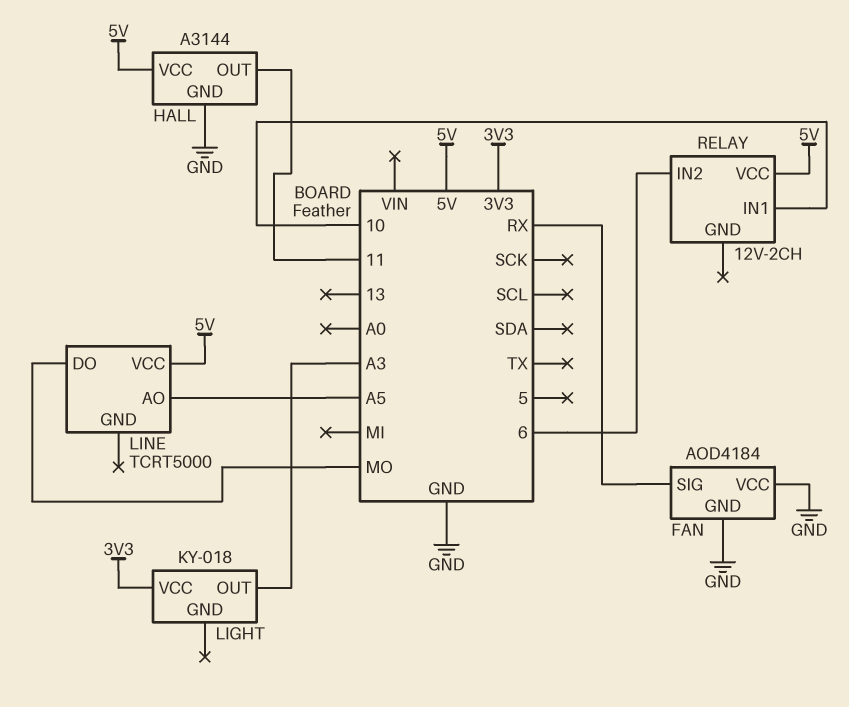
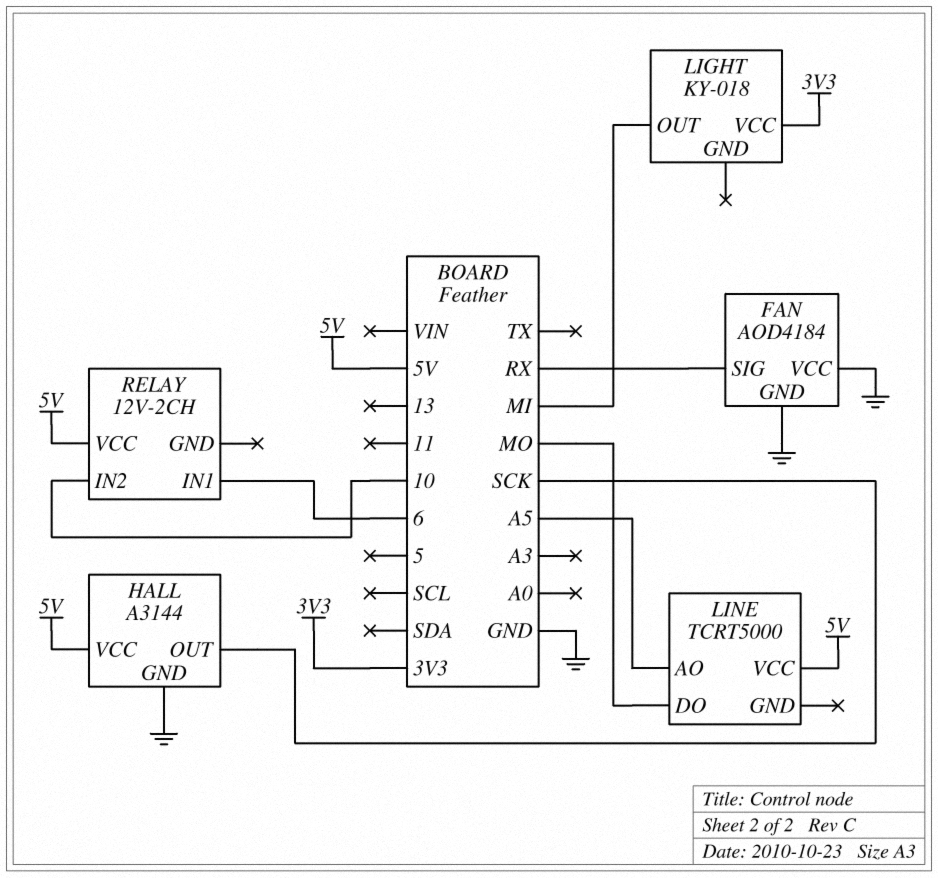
HALL pin OUT: 11 -> SCK
LIGHT pin OUT: A3 -> MI
RELAY pin IN1: 10 -> 6
RELAY pin IN2: 6 -> 10

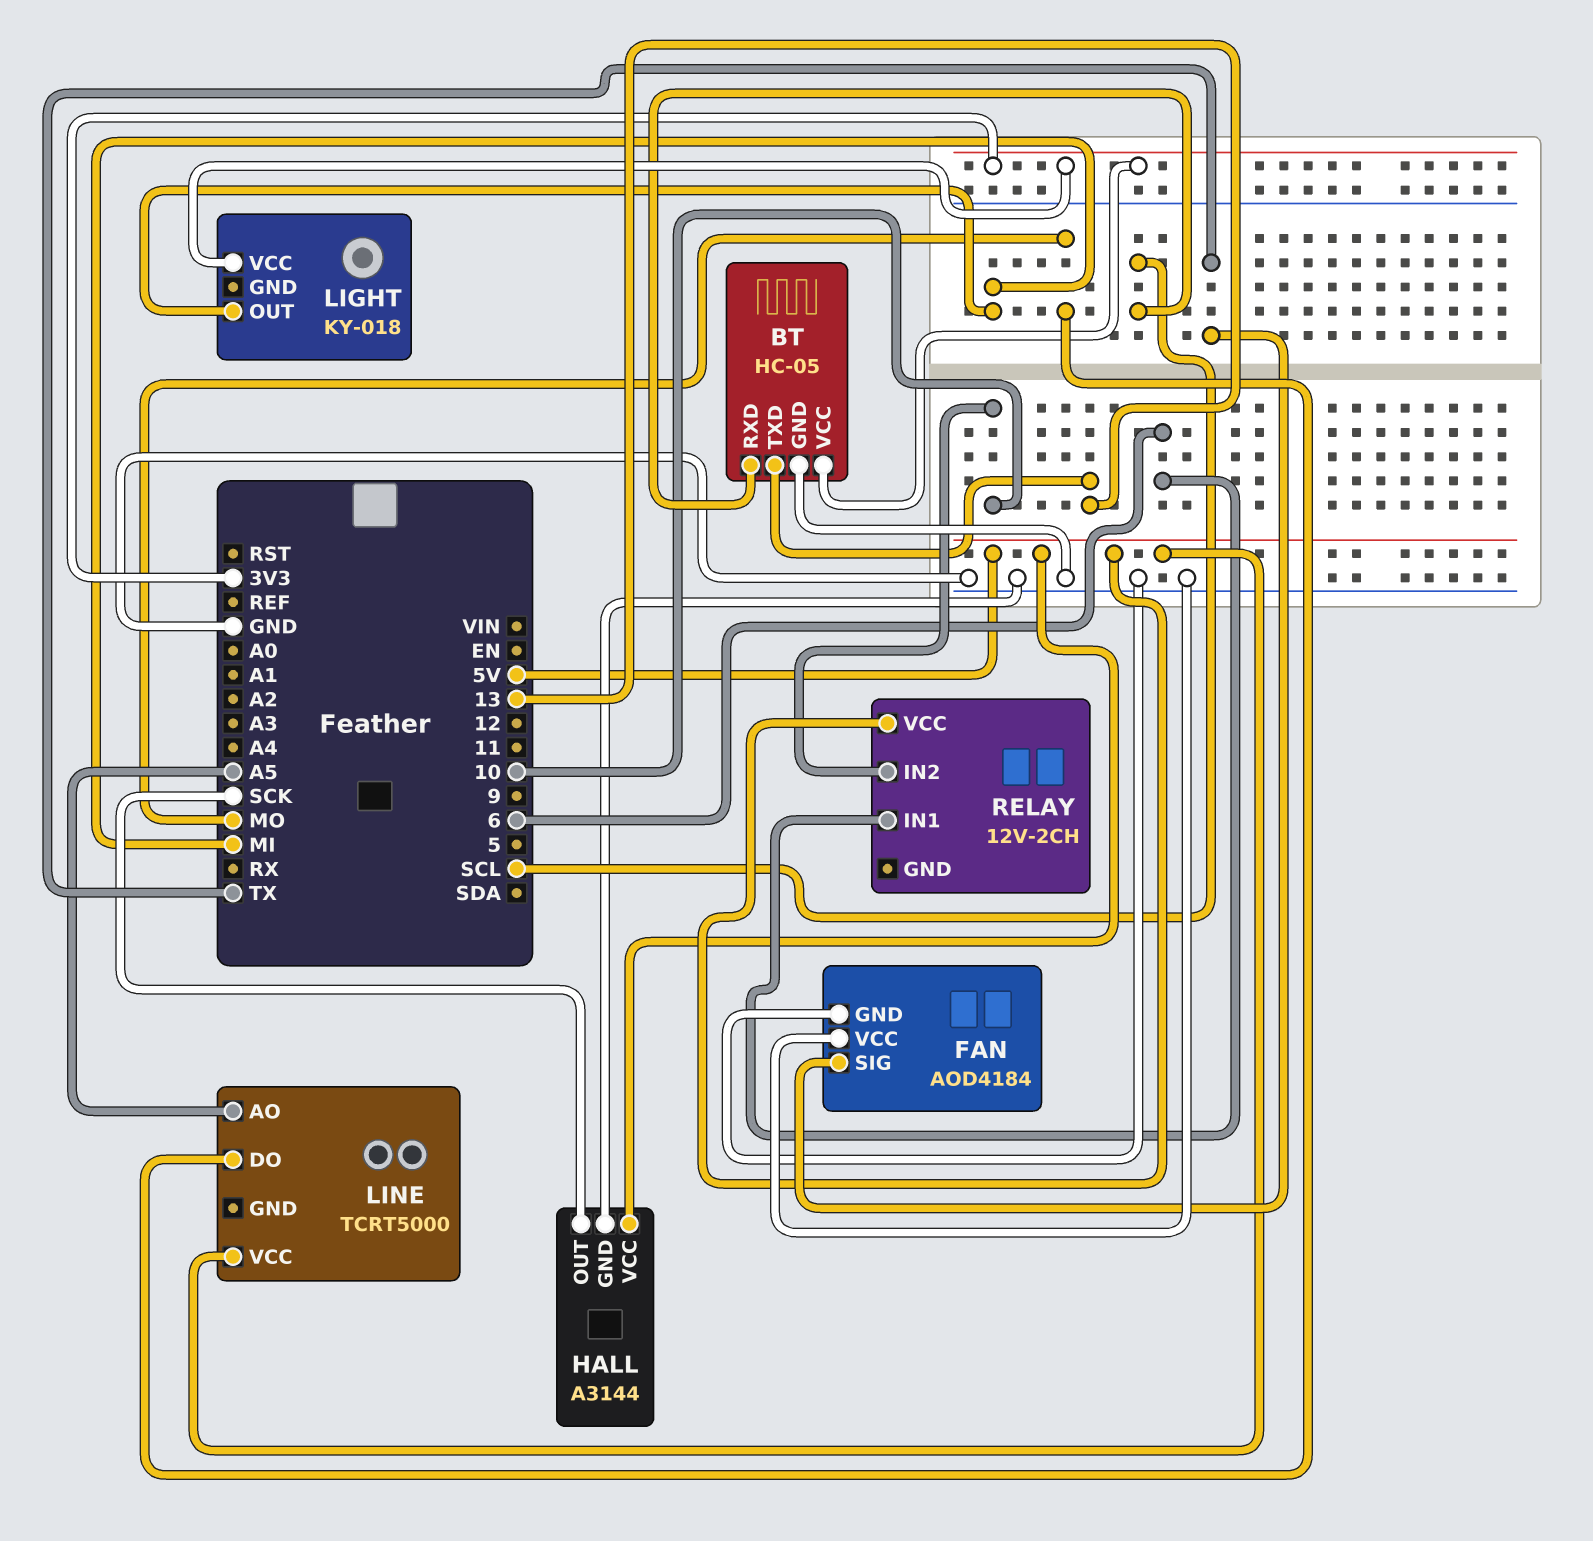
BT: none -> HC-05
BT pin GND: none -> GND
BT pin RXD: none -> SCL
BT pin TXD: none -> 13
BT pin VCC: none -> 3V3
FAN pin SIG: RX -> TX

